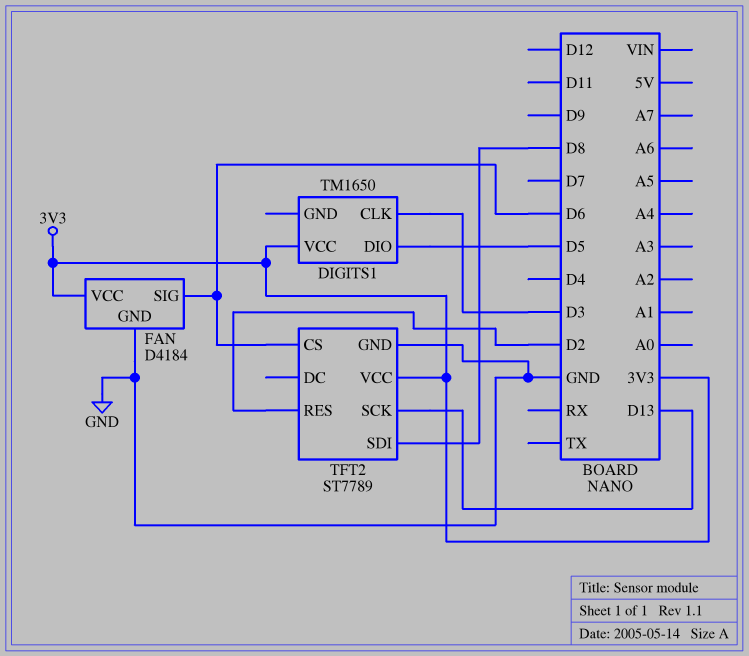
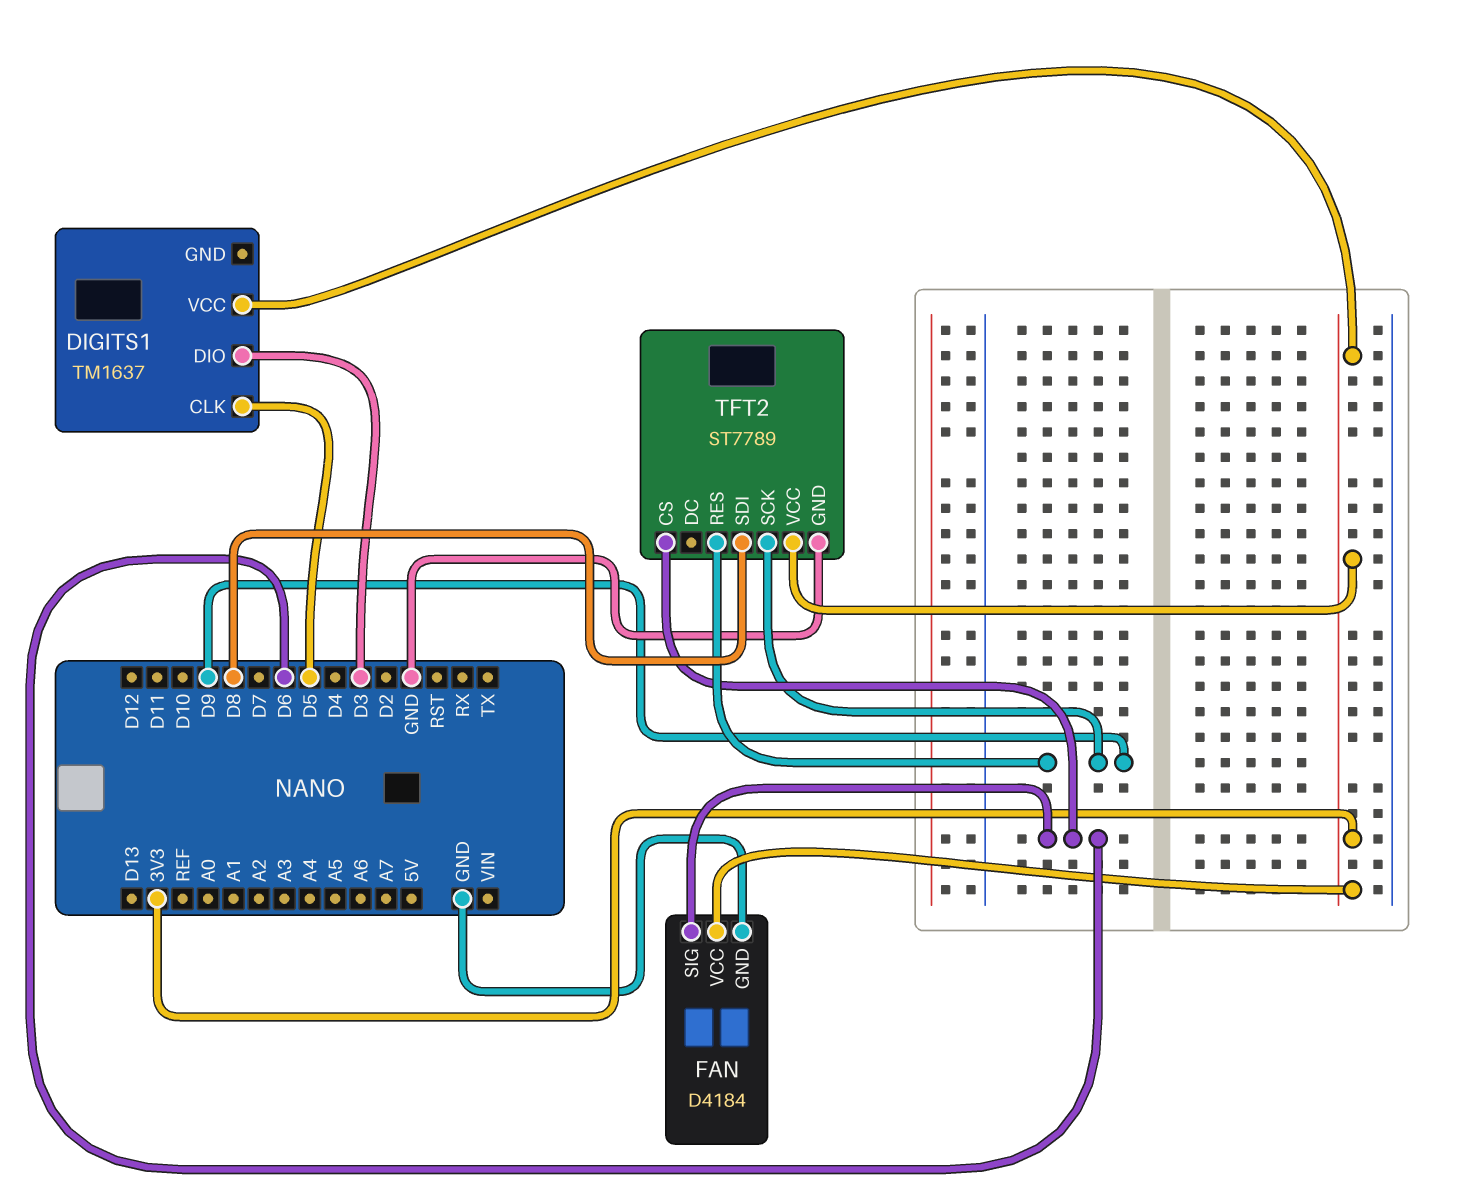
DIGITS1: TM1650 -> TM1637
DIGITS1 pin CLK: D3 -> D5
DIGITS1 pin DIO: D5 -> D3
TFT2 pin RES: D2 -> D9
TFT2 pin SCK: D13 -> D9

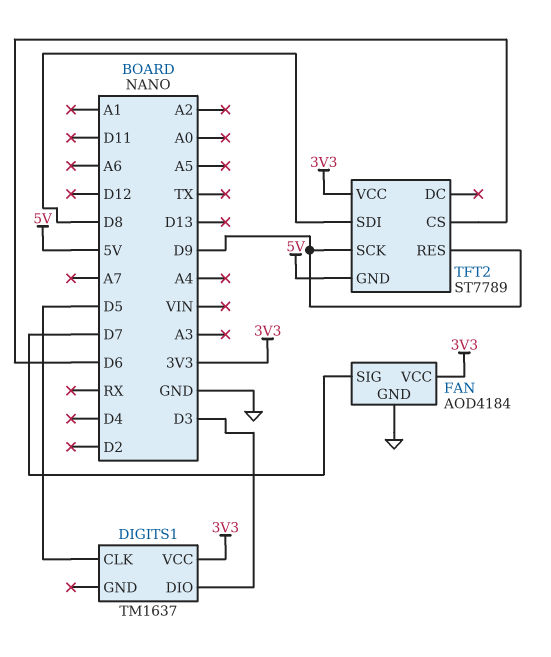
FAN: D4184 -> AOD4184
FAN pin SIG: D6 -> D7
TFT2 pin GND: GND -> 5V

